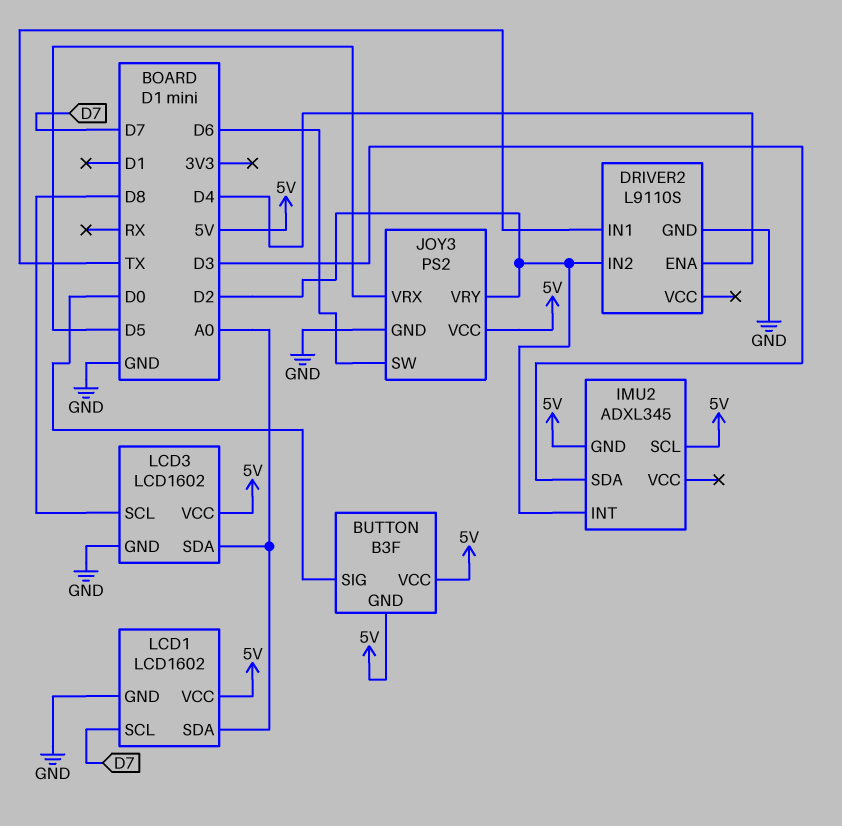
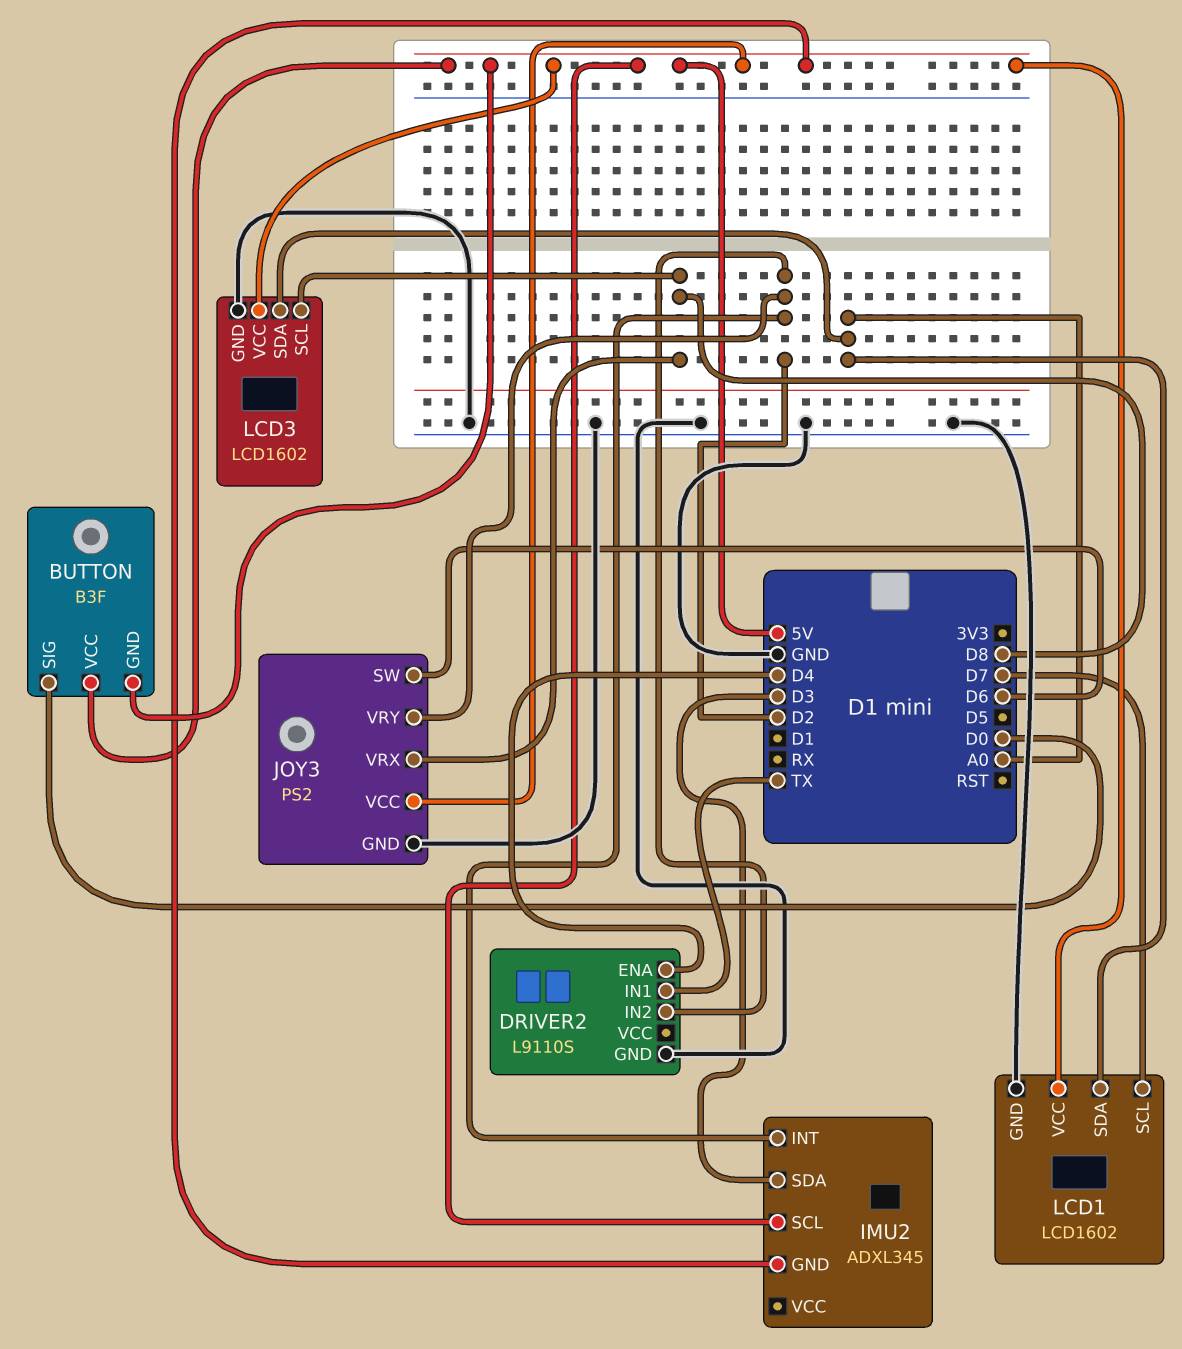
JOY3 pin VRX: D5 -> D8

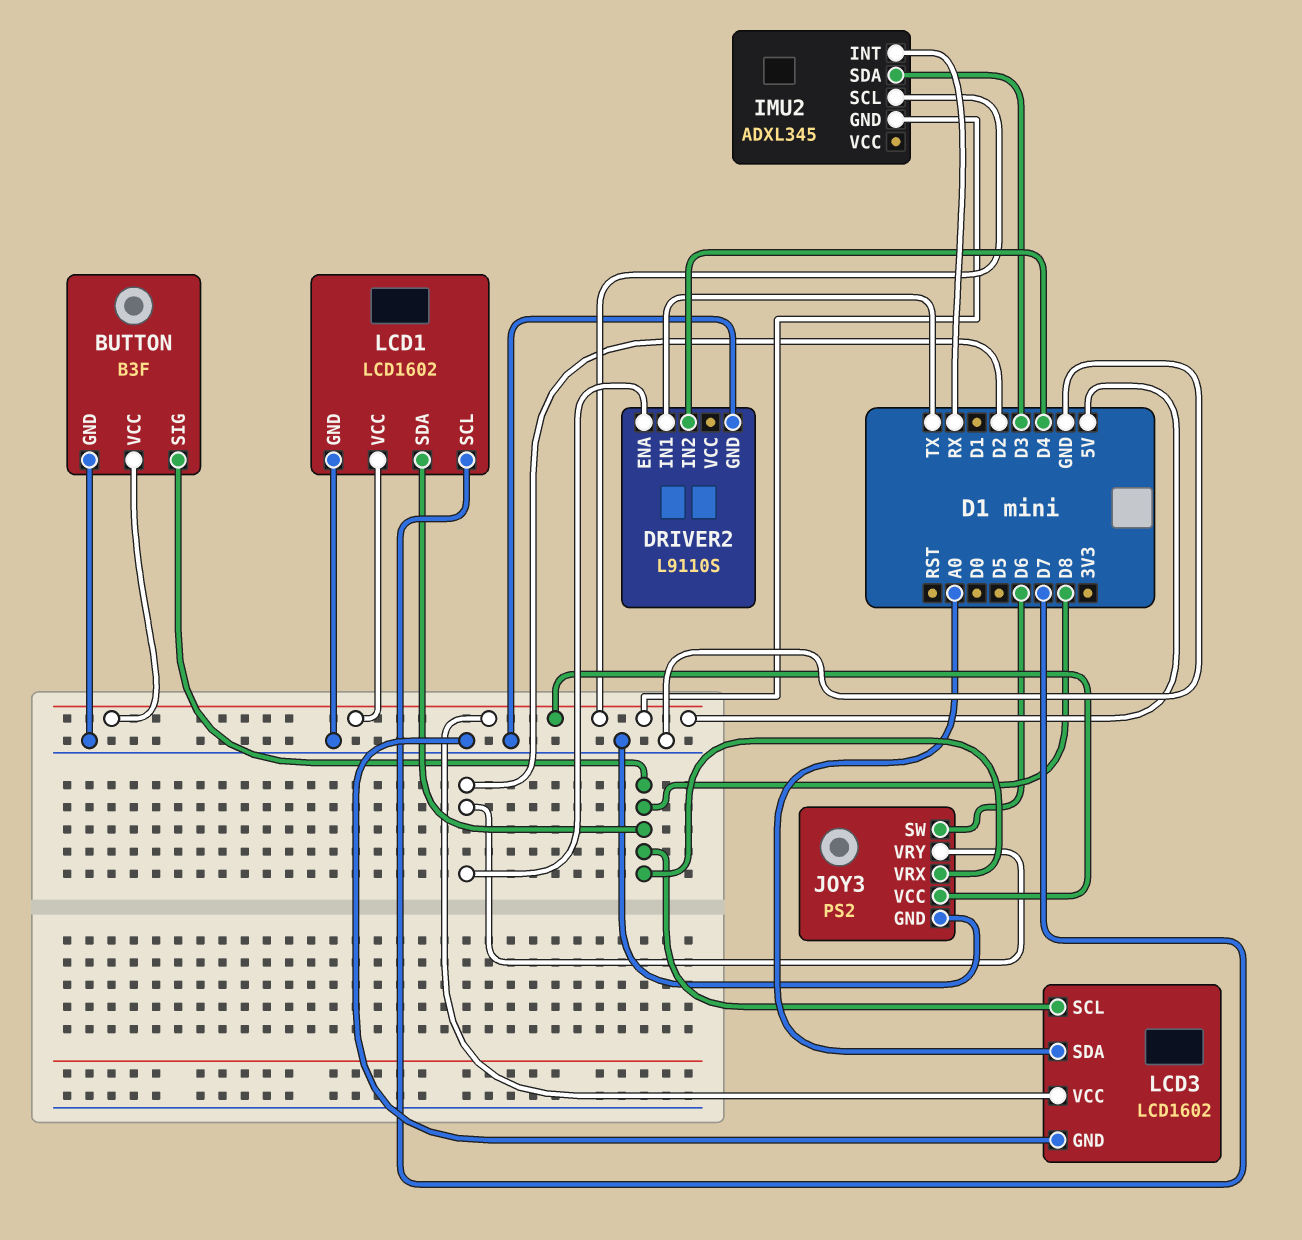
BUTTON pin GND: 5V -> GND
BUTTON pin SIG: D0 -> D8
DRIVER2 pin ENA: D4 -> D2
DRIVER2 pin IN2: D2 -> D4
IMU2 pin INT: D2 -> RX
LCD1 pin SDA: A0 -> D8

